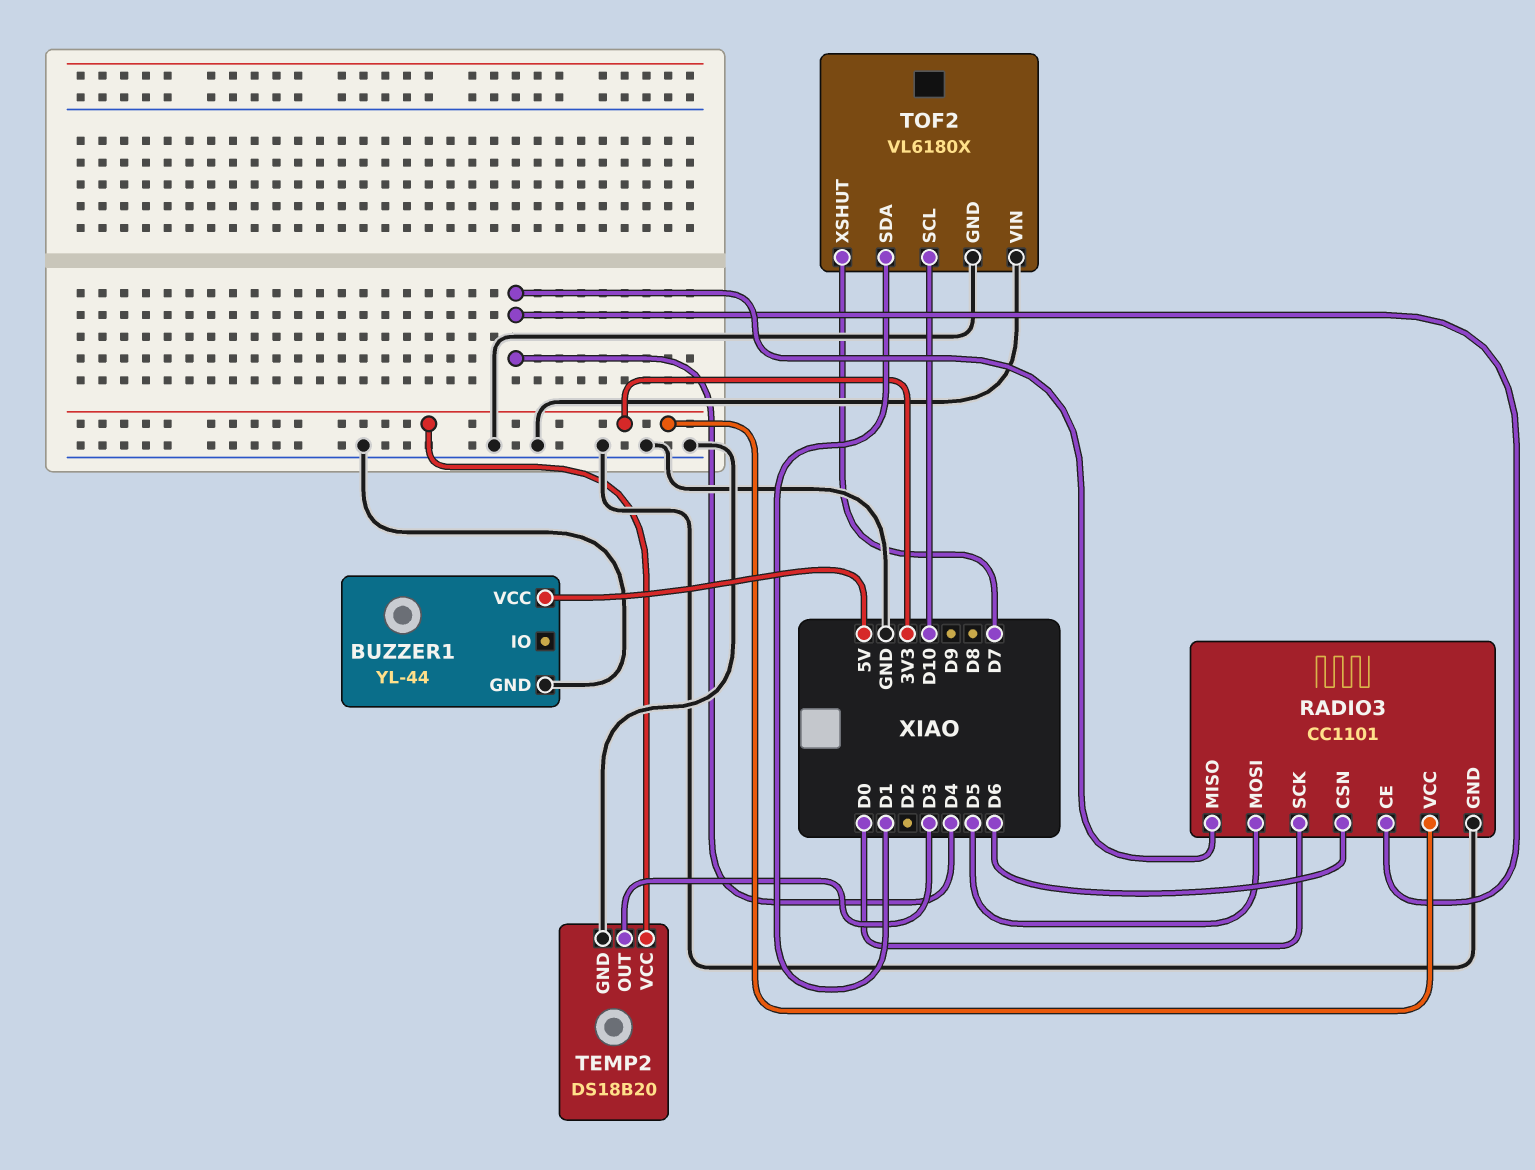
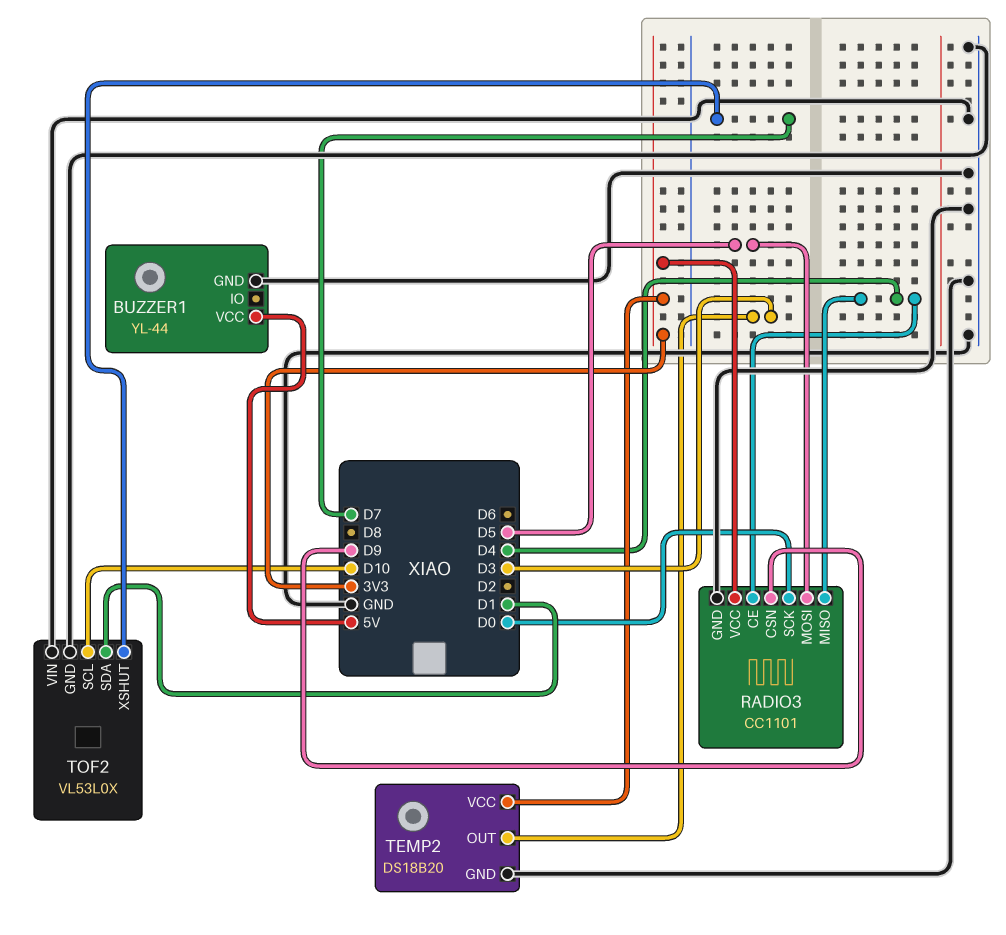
RADIO3 pin CSN: D6 -> D9
TOF2: VL6180X -> VL53L0X

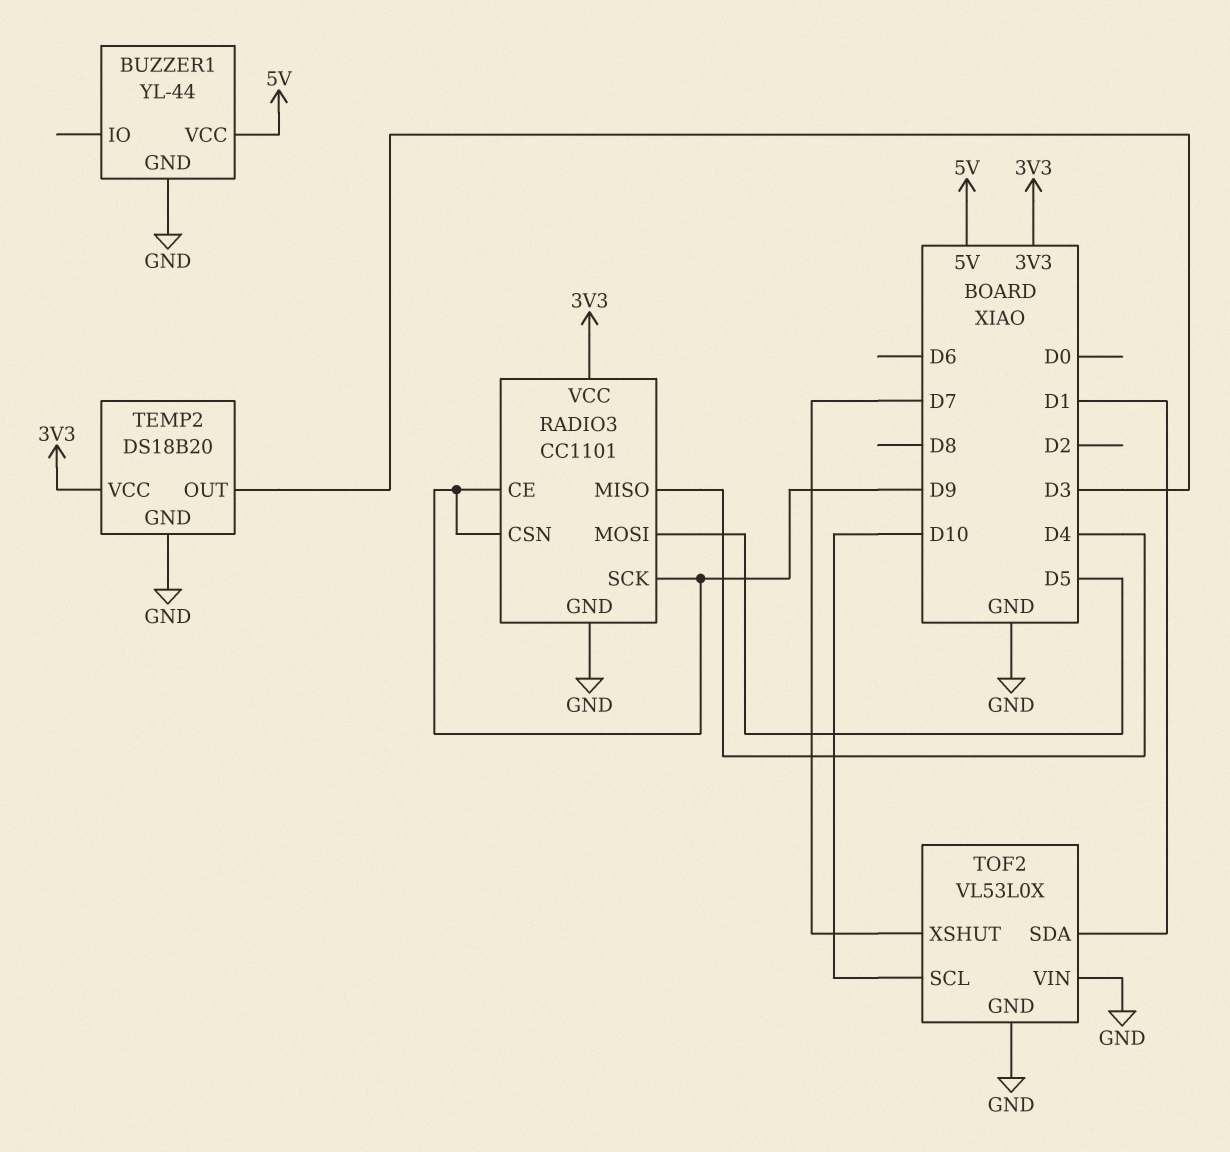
RADIO3 pin CE: D4 -> D9
RADIO3 pin SCK: D0 -> D9

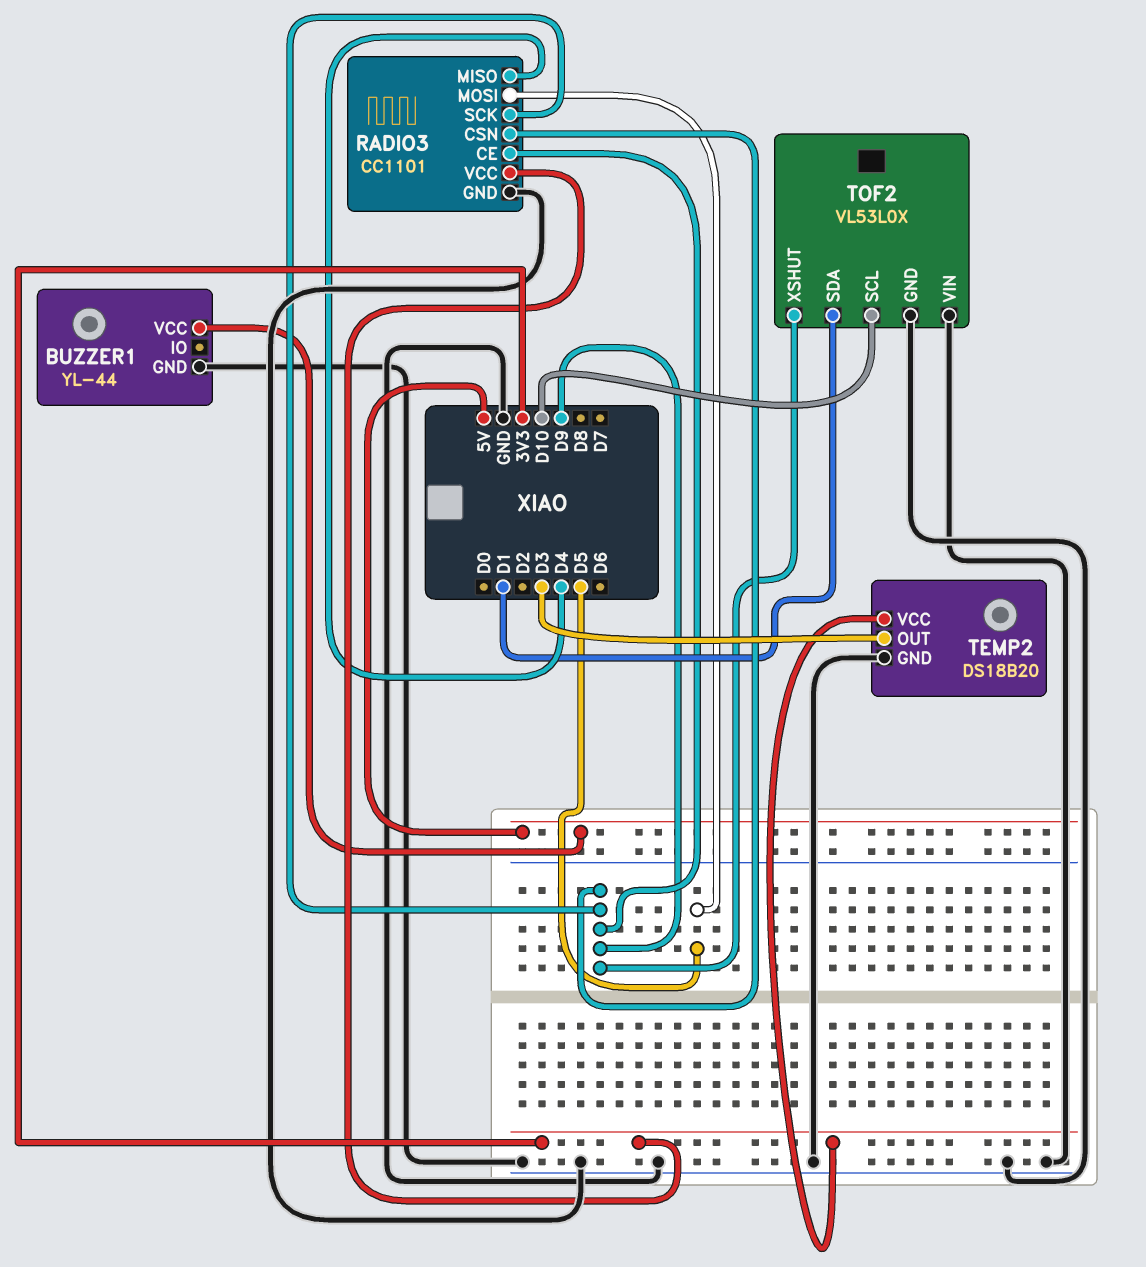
TOF2 pin XSHUT: D7 -> D9

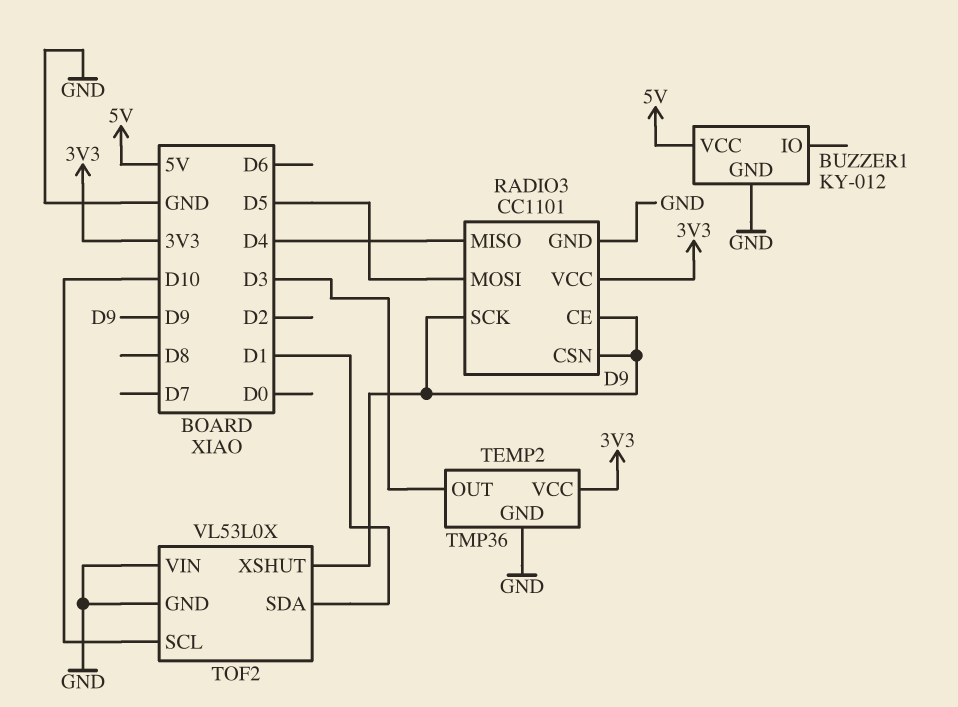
BUZZER1: YL-44 -> KY-012
TEMP2: DS18B20 -> TMP36

